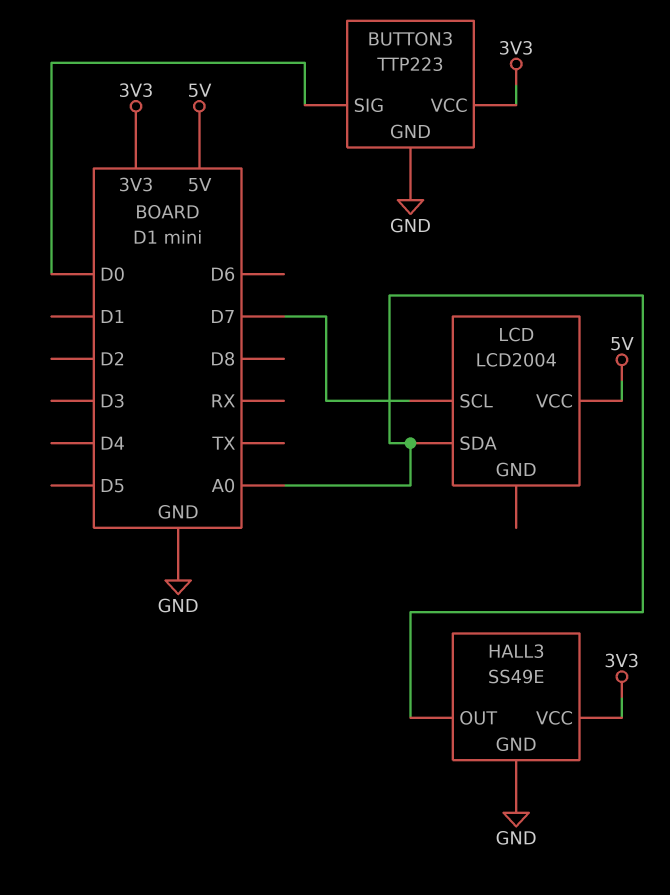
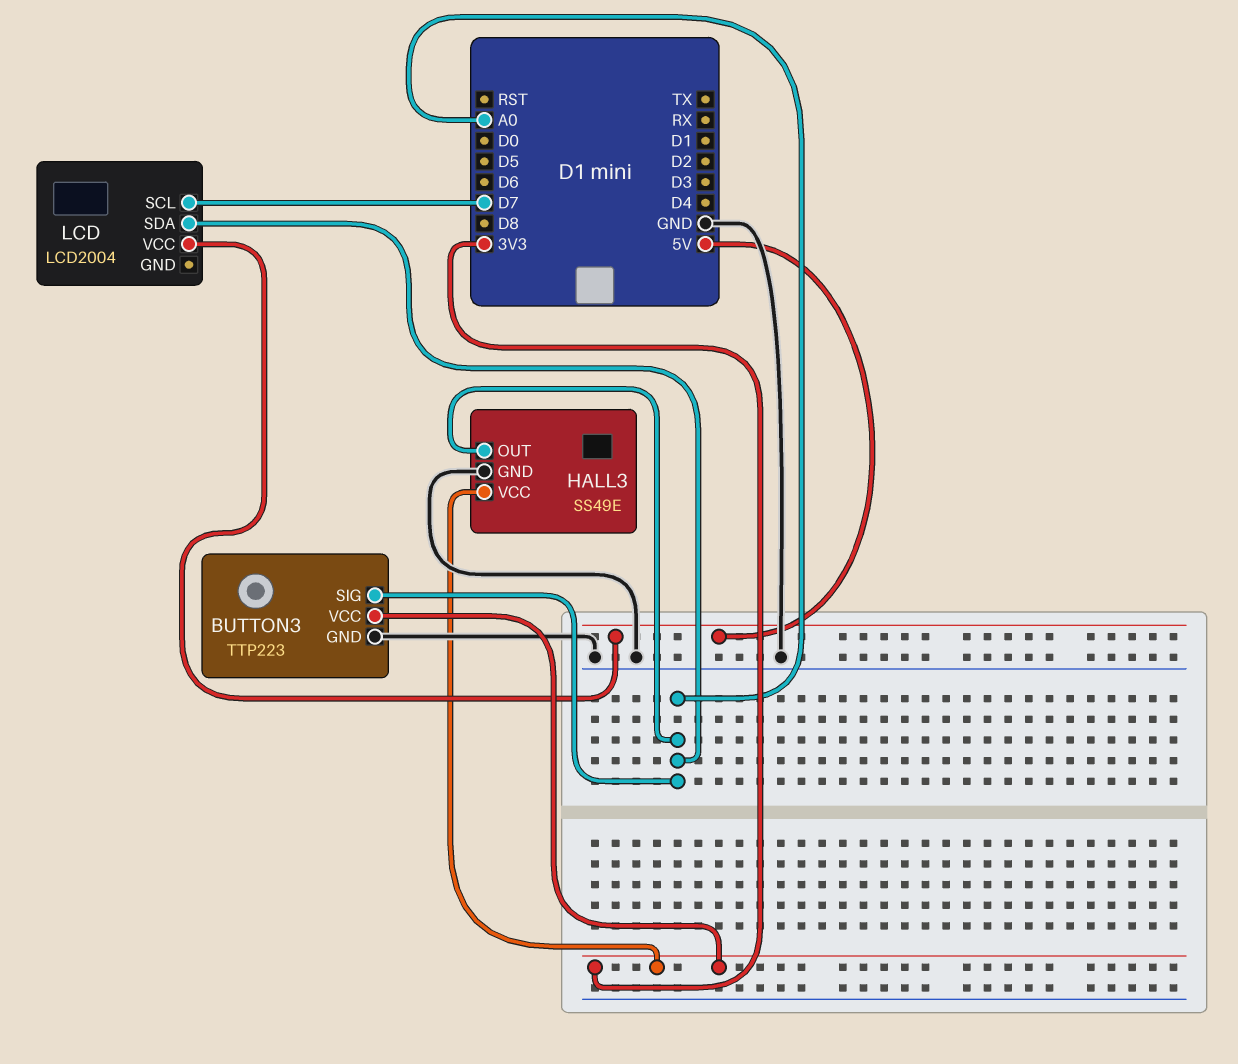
BUTTON3 pin SIG: D0 -> A0

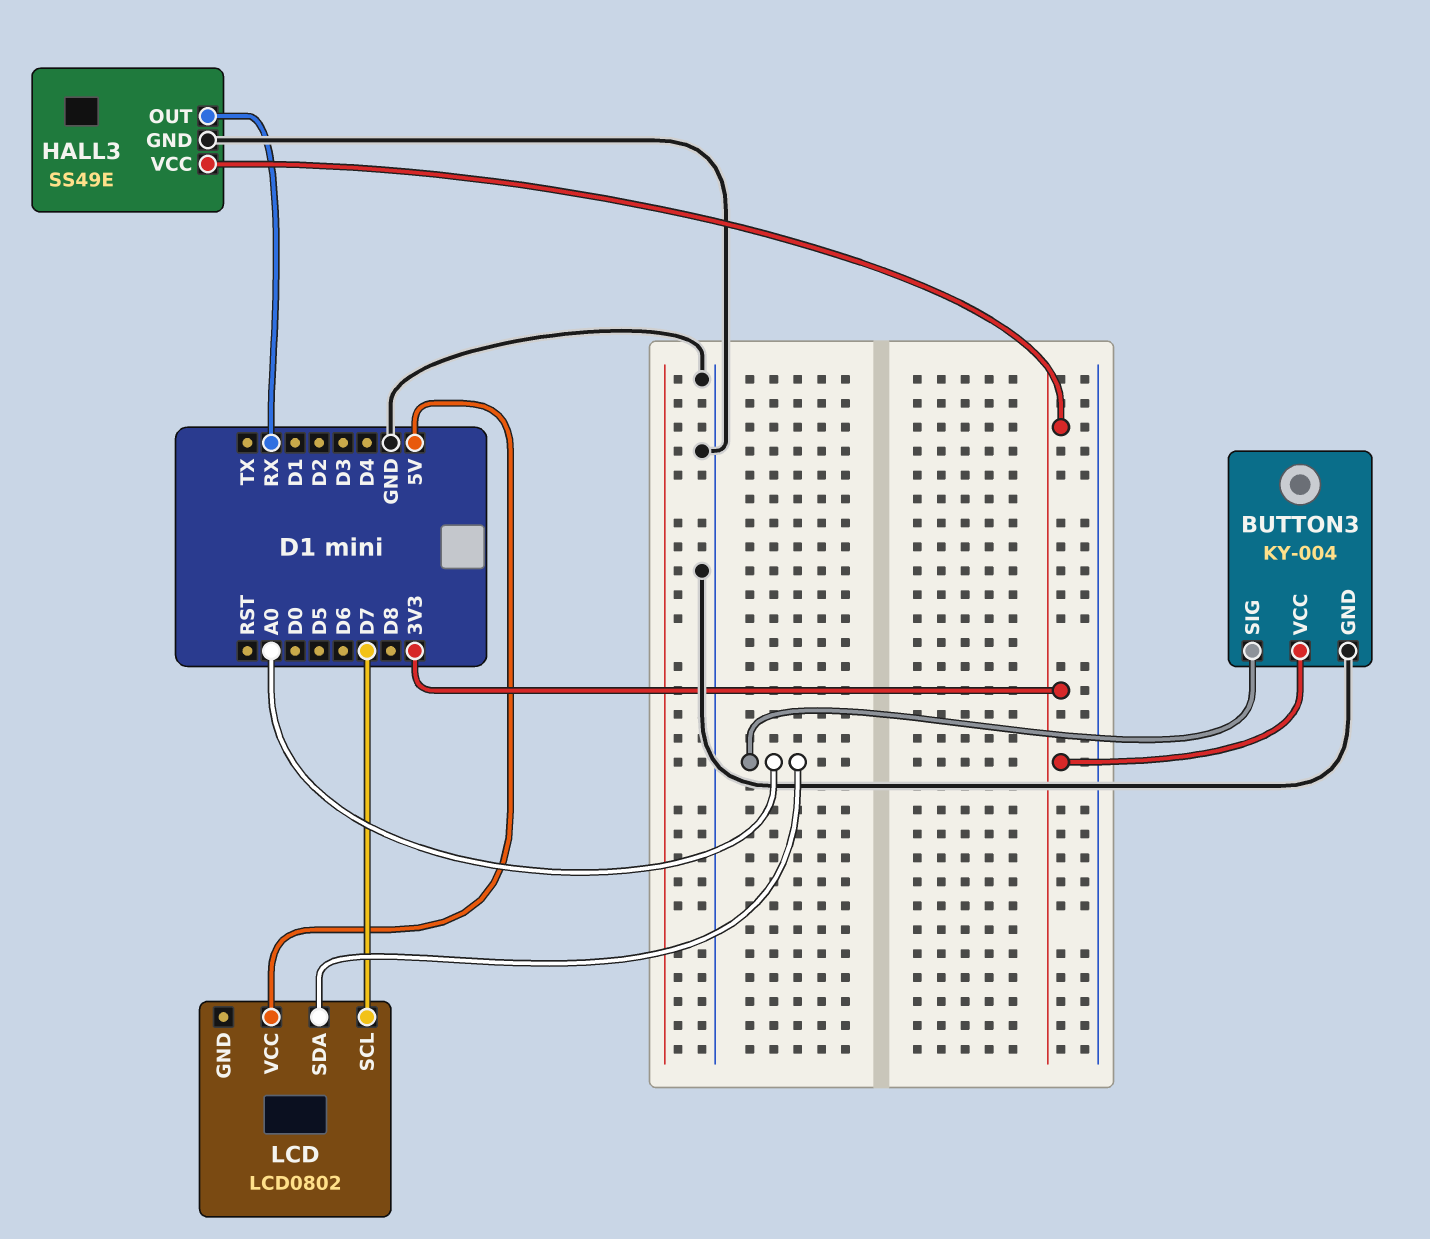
BUTTON3: TTP223 -> KY-004
HALL3 pin OUT: A0 -> RX
LCD: LCD2004 -> LCD0802

